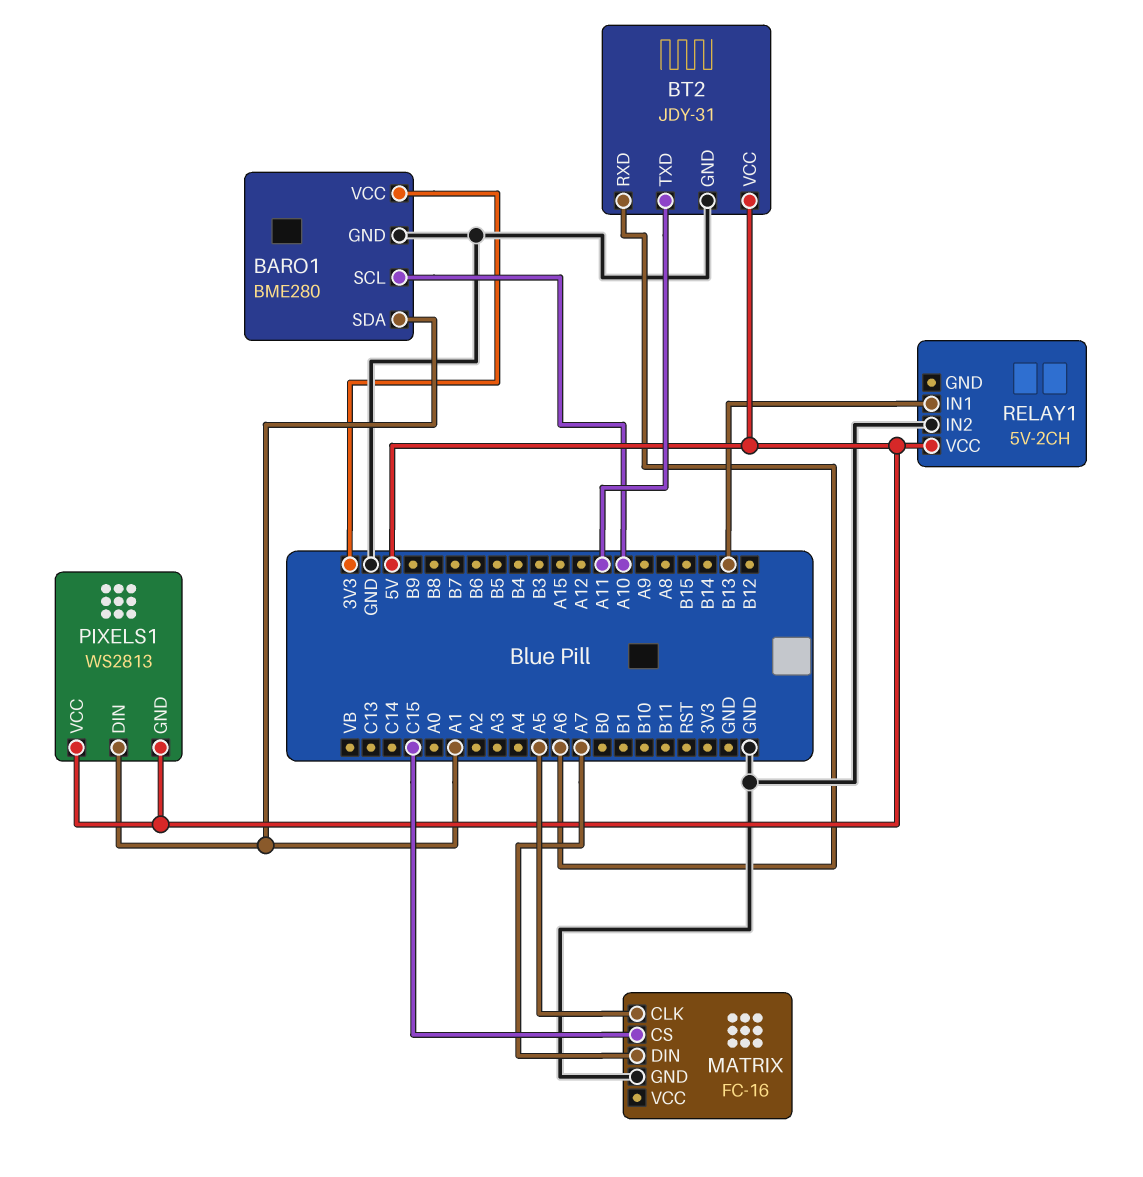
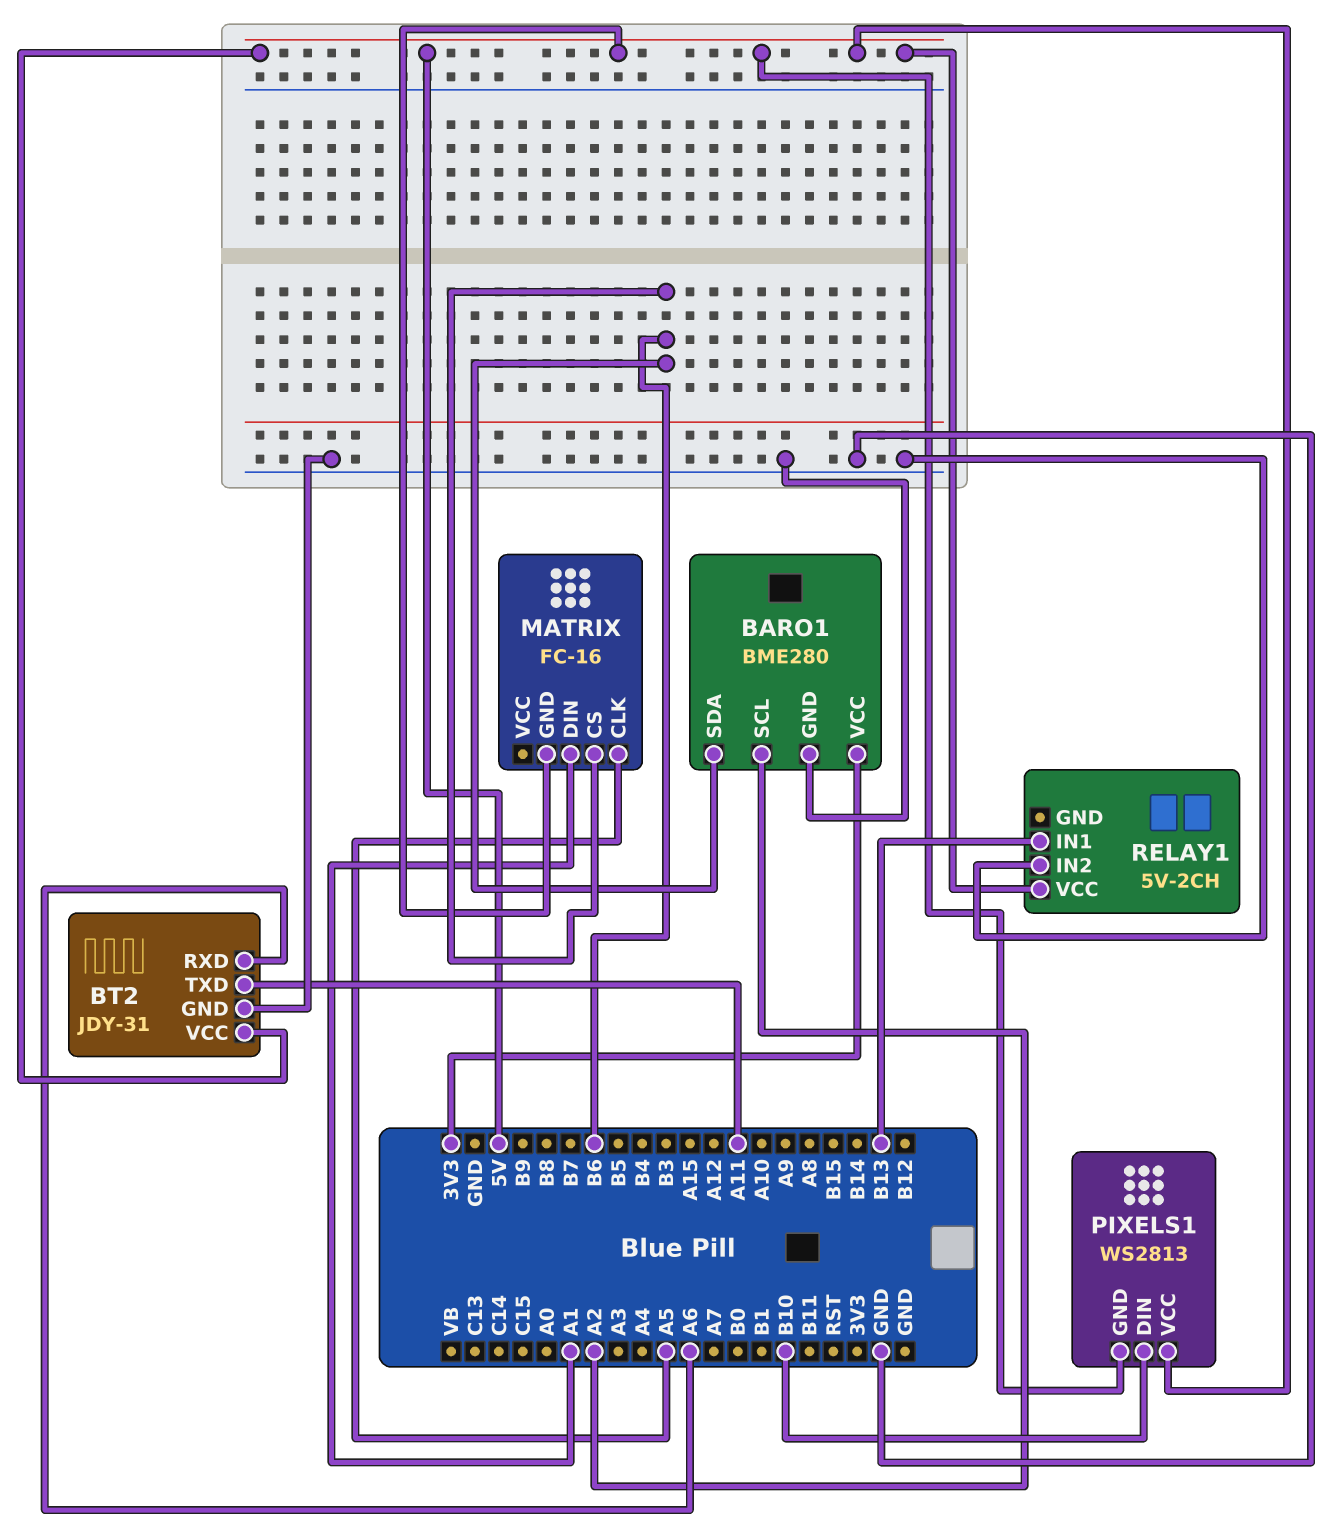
BARO1 pin SCL: A10 -> A2
BARO1 pin SDA: A1 -> B6
MATRIX pin CS: C15 -> B6
MATRIX pin DIN: A7 -> A1
MATRIX pin GND: GND -> 5V
PIXELS1 pin DIN: A1 -> B10

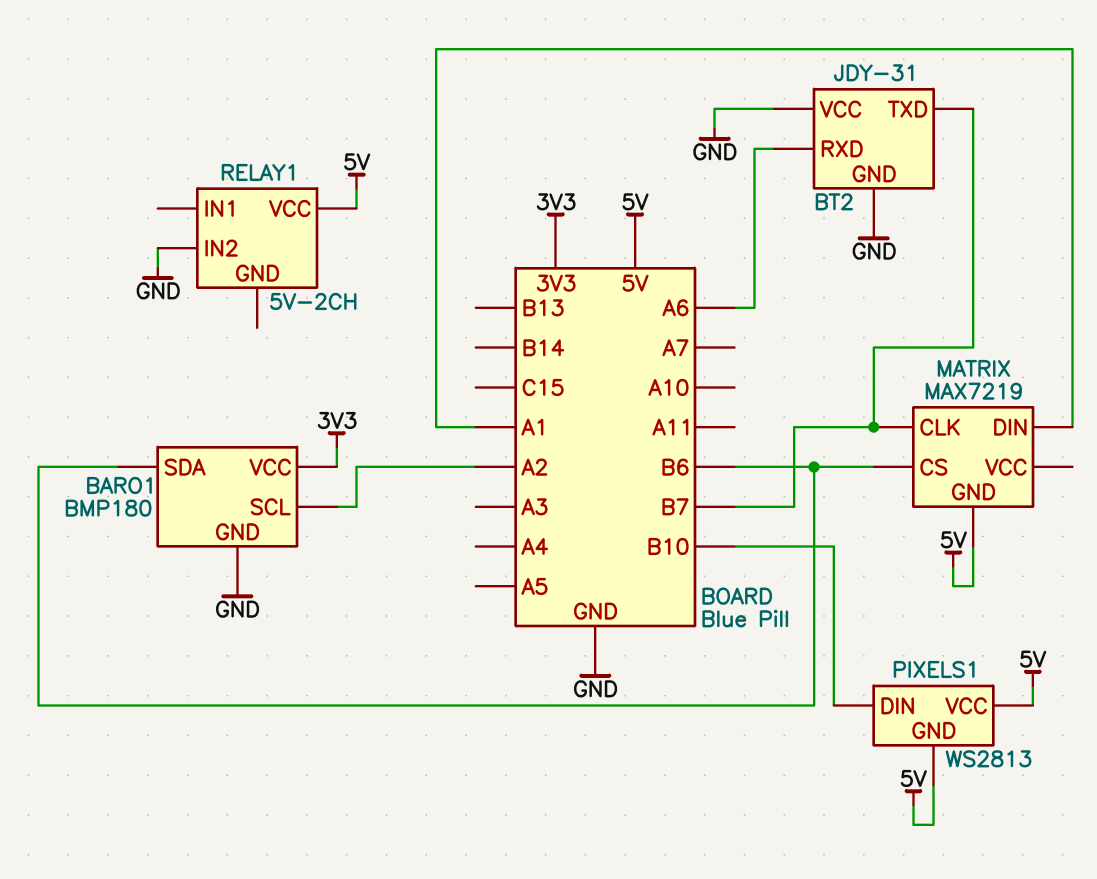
BARO1: BME280 -> BMP180
BT2 pin TXD: A11 -> B7
BT2 pin VCC: 5V -> GND
MATRIX: FC-16 -> MAX7219
MATRIX pin CLK: A5 -> B7
RELAY1 pin IN1: B13 -> none

